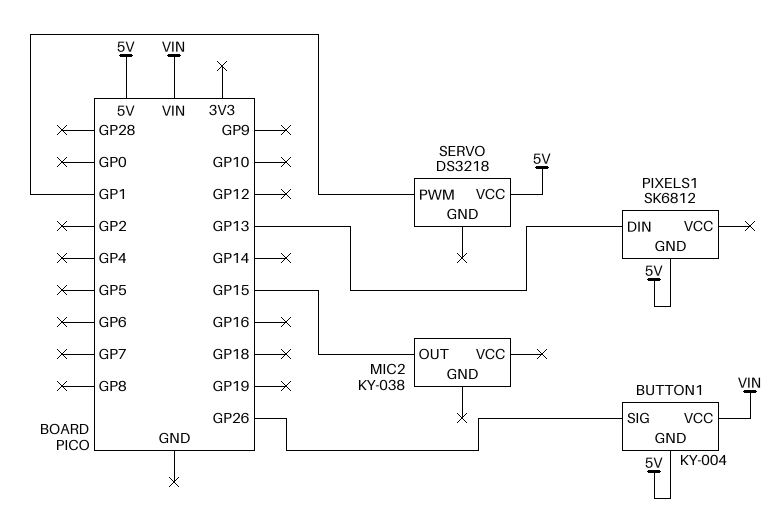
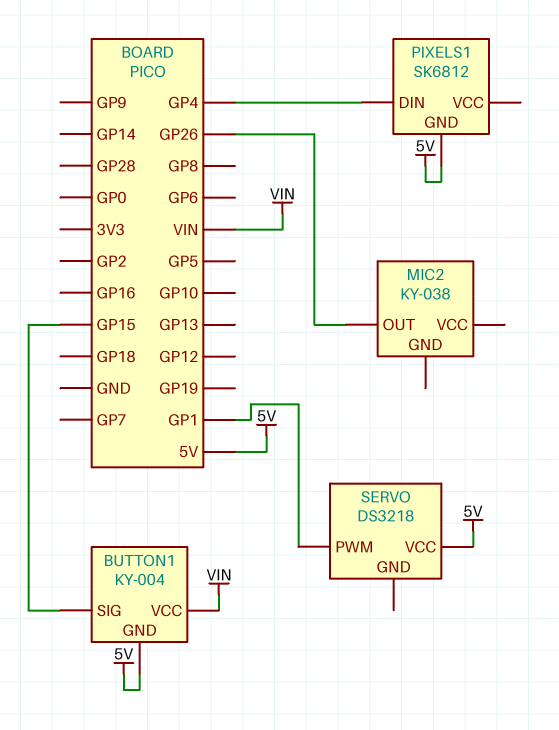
BUTTON1 pin SIG: GP26 -> GP15
MIC2 pin OUT: GP15 -> GP26
PIXELS1 pin DIN: GP13 -> GP4

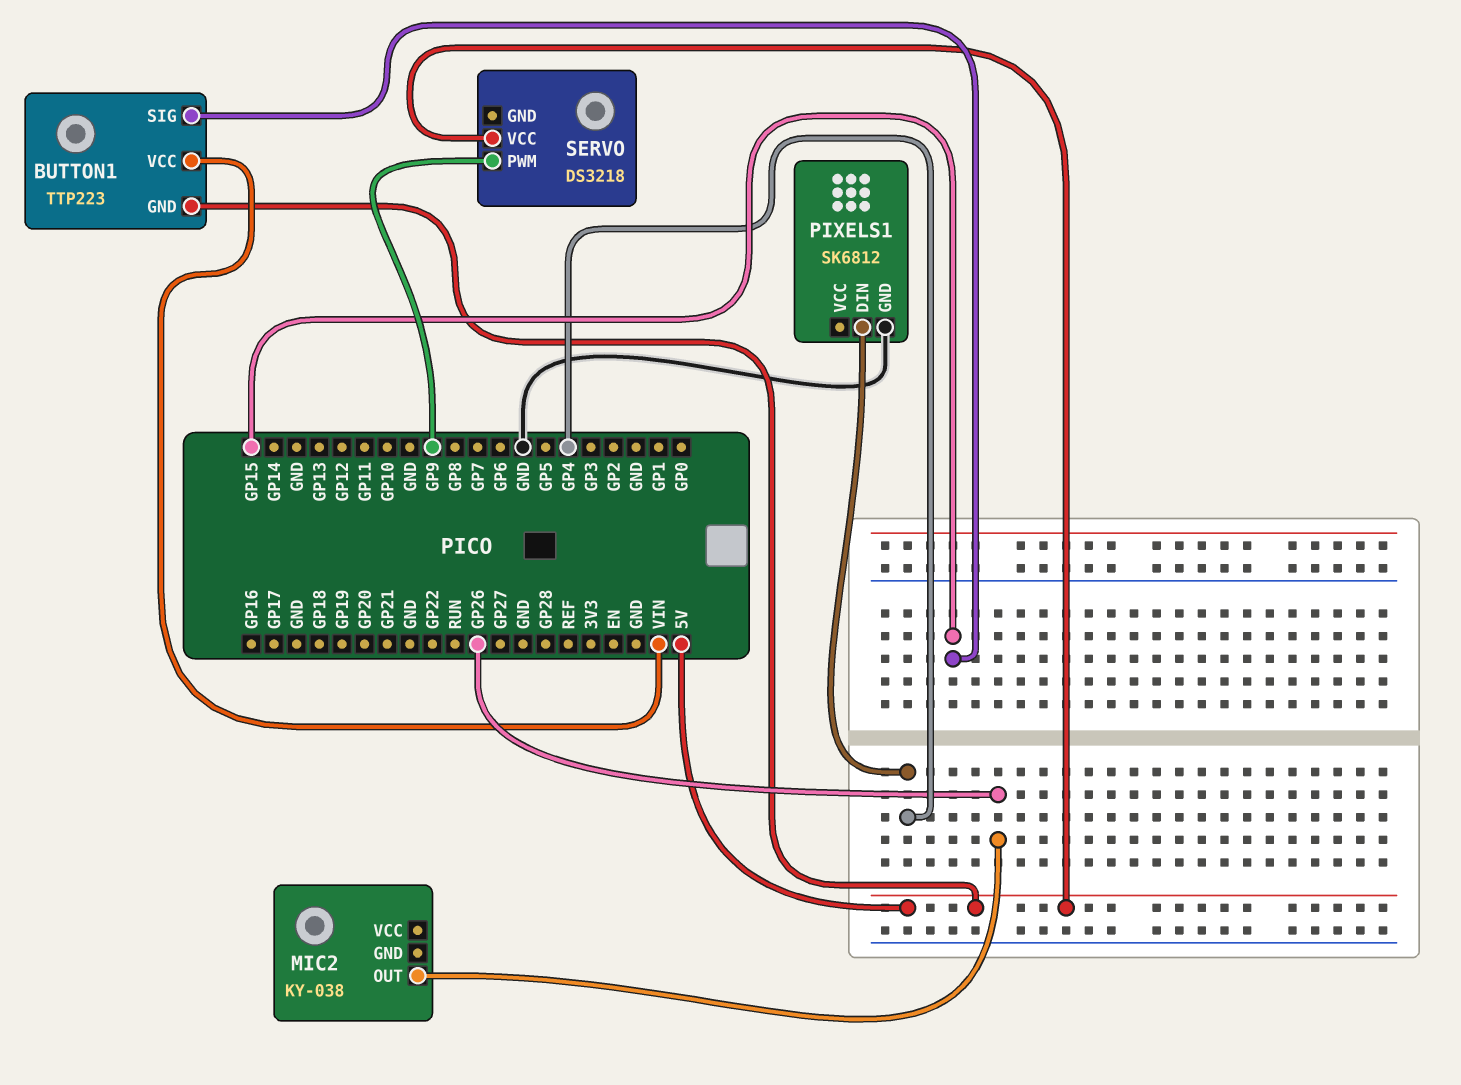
BUTTON1: KY-004 -> TTP223
PIXELS1 pin GND: 5V -> GND
SERVO pin PWM: GP1 -> GP9

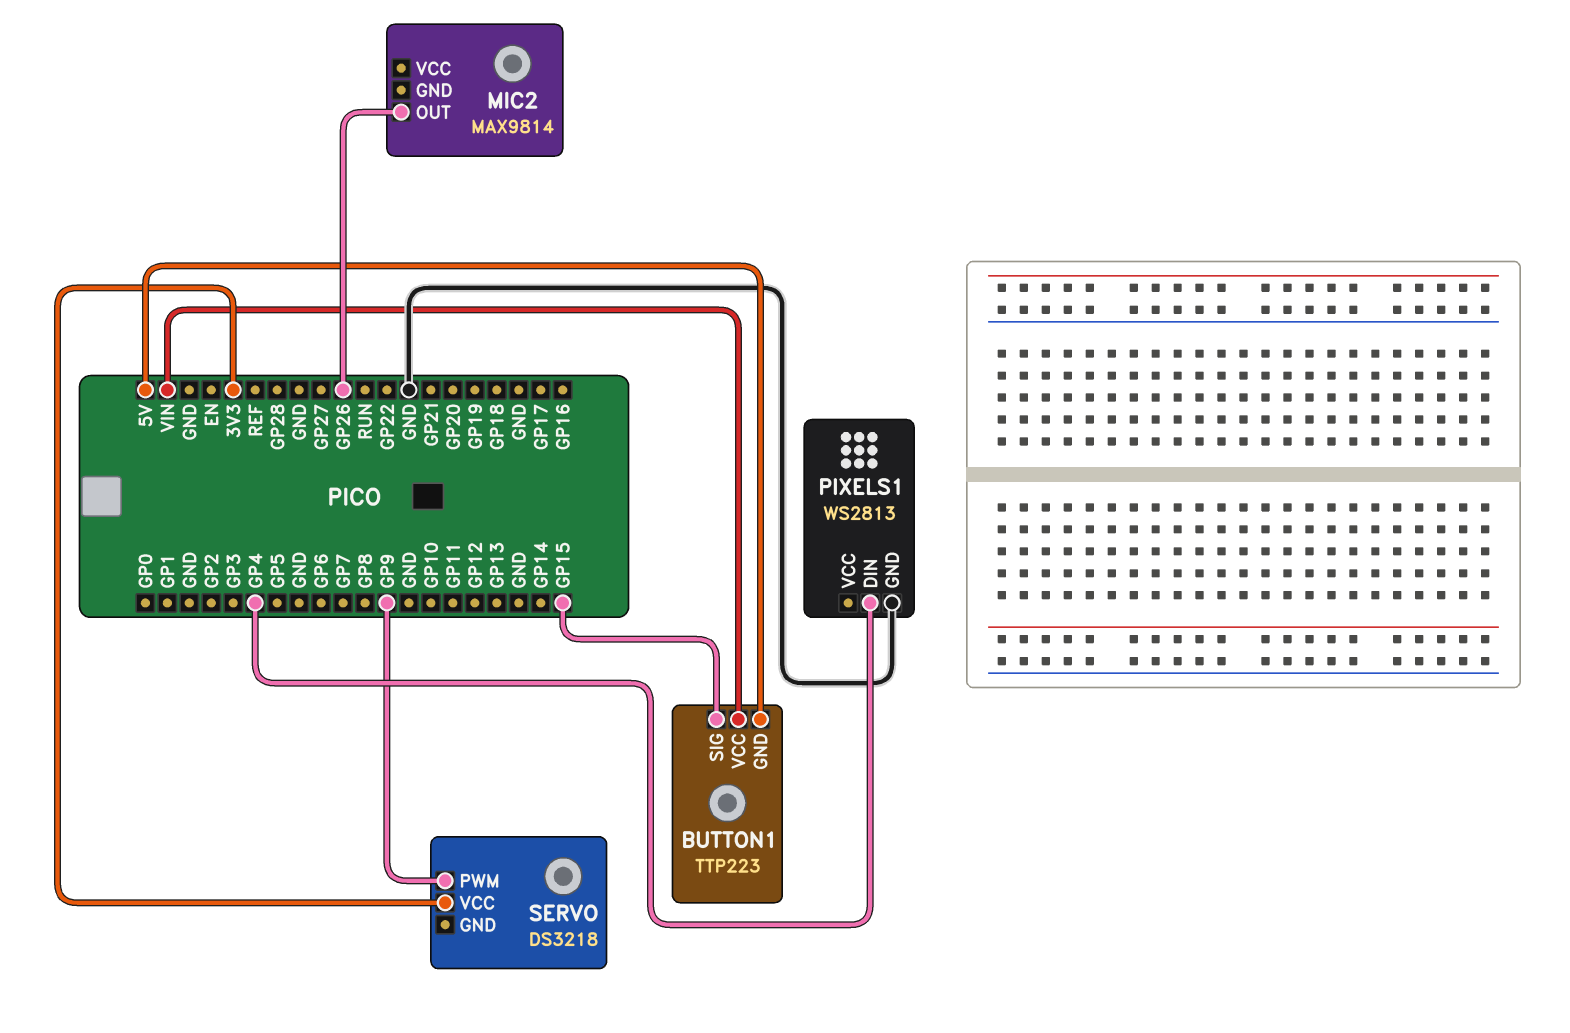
MIC2: KY-038 -> MAX9814
PIXELS1: SK6812 -> WS2813
SERVO pin VCC: 5V -> 3V3

